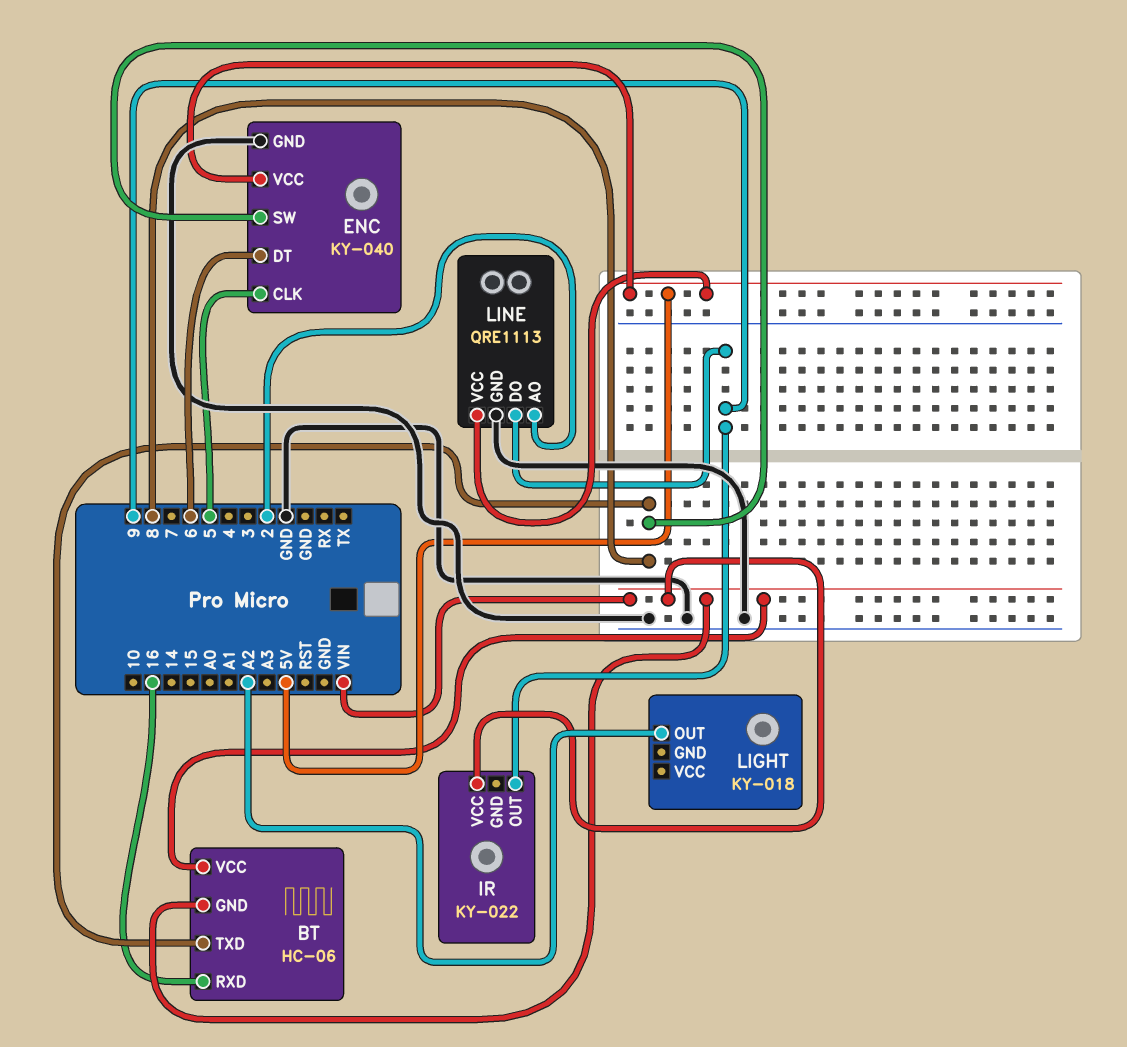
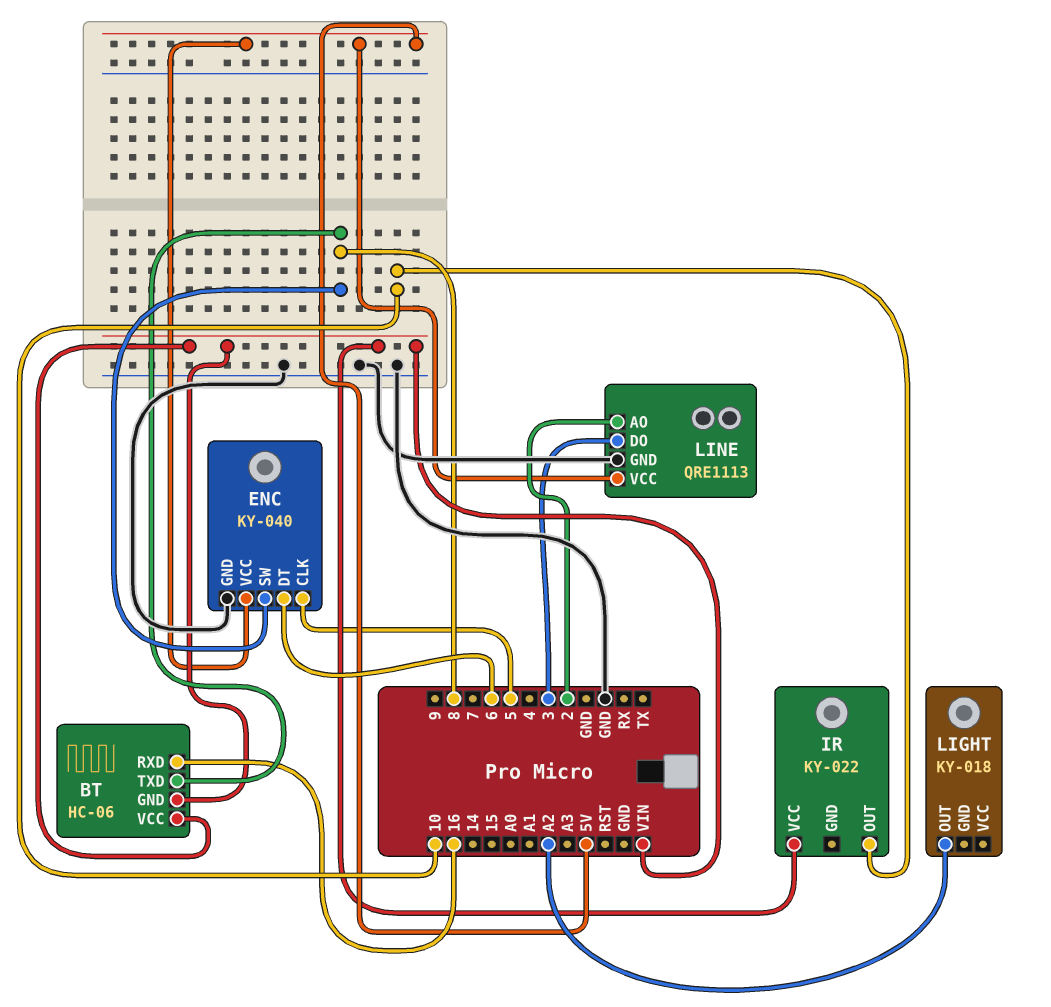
IR pin OUT: 9 -> 10
LINE pin DO: 9 -> 3

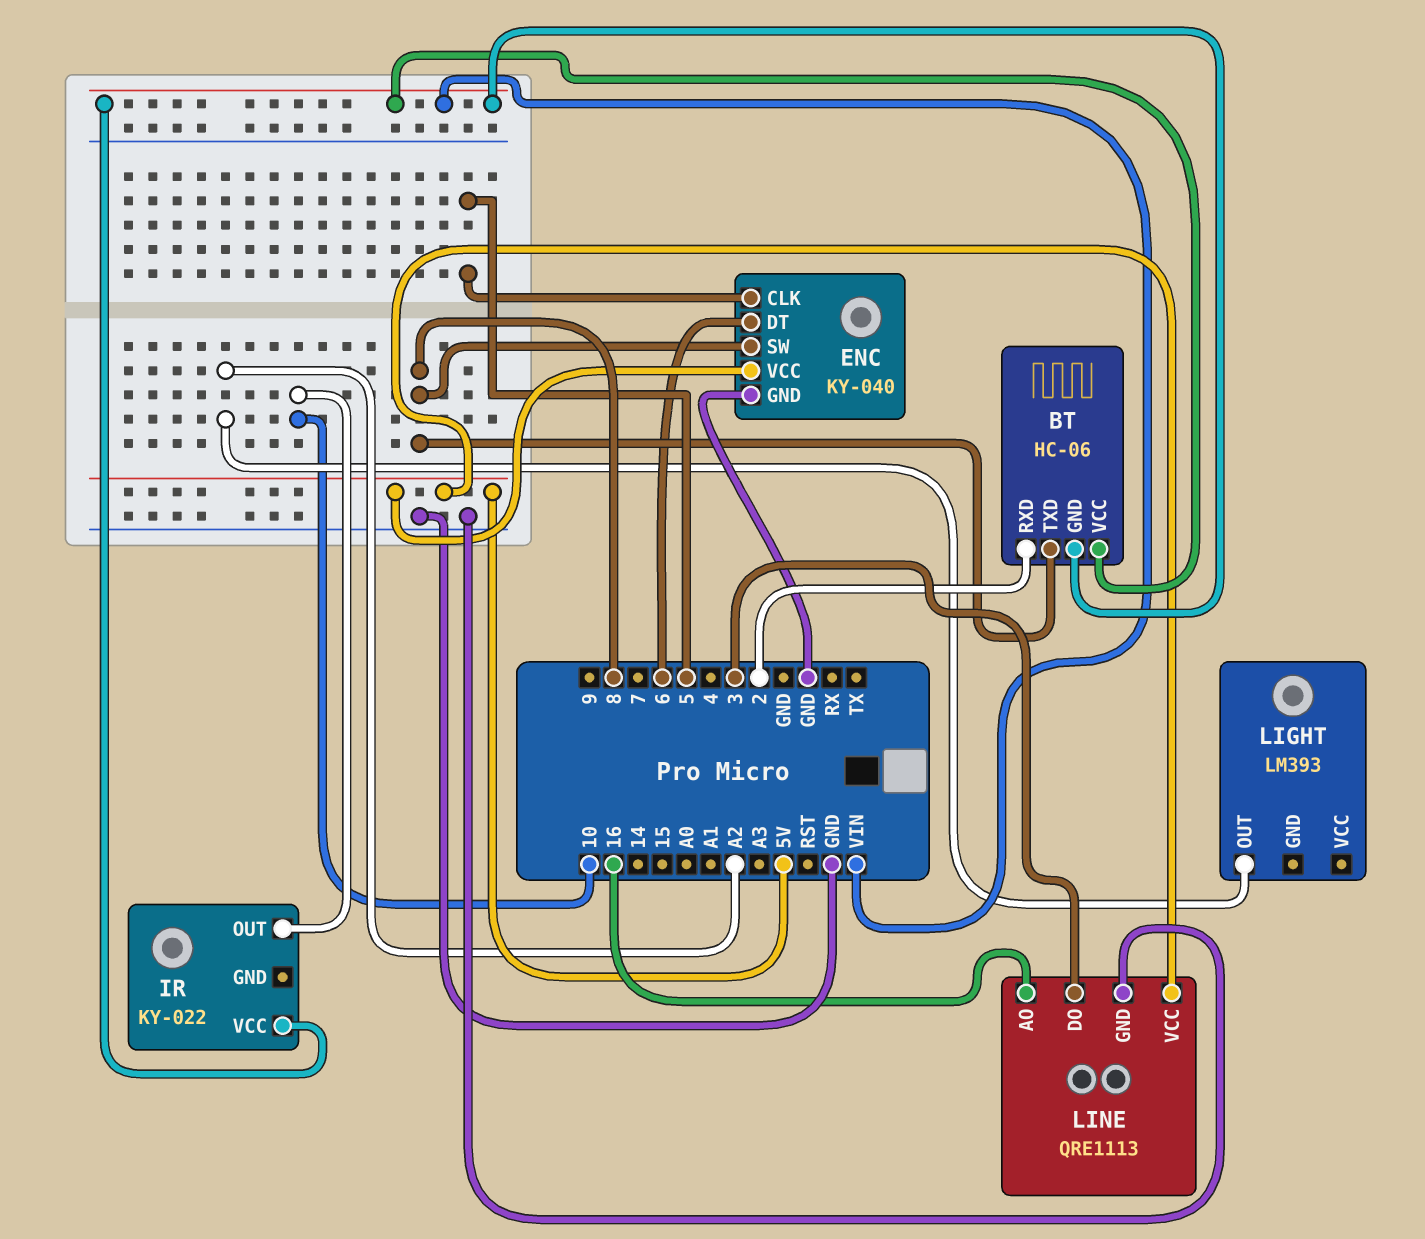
BT pin RXD: 16 -> 2
LIGHT: KY-018 -> LM393
LINE pin AO: 2 -> 16

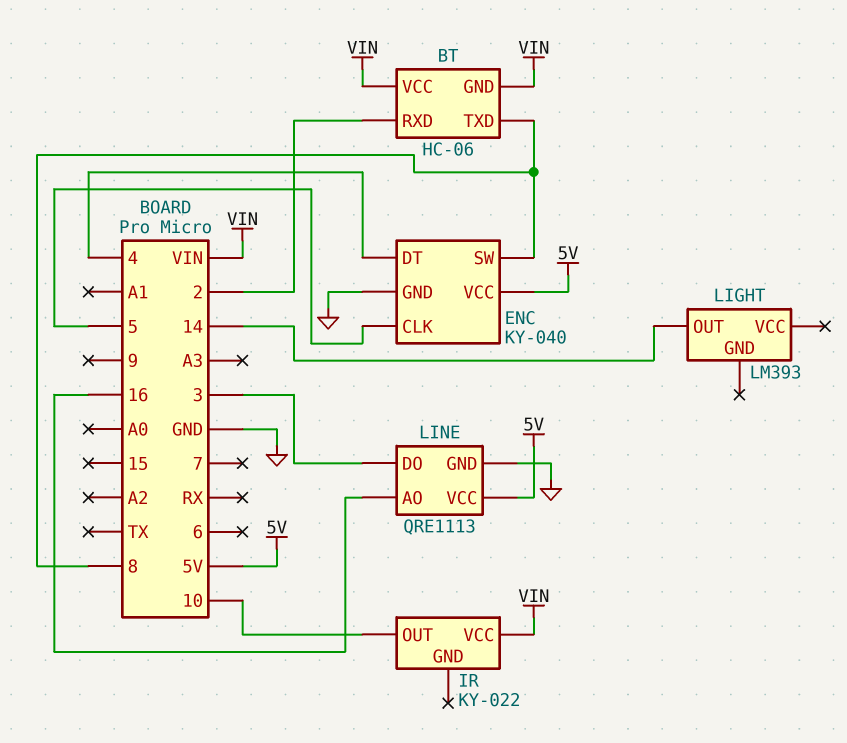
ENC pin DT: 6 -> 4
LIGHT pin OUT: A2 -> 14

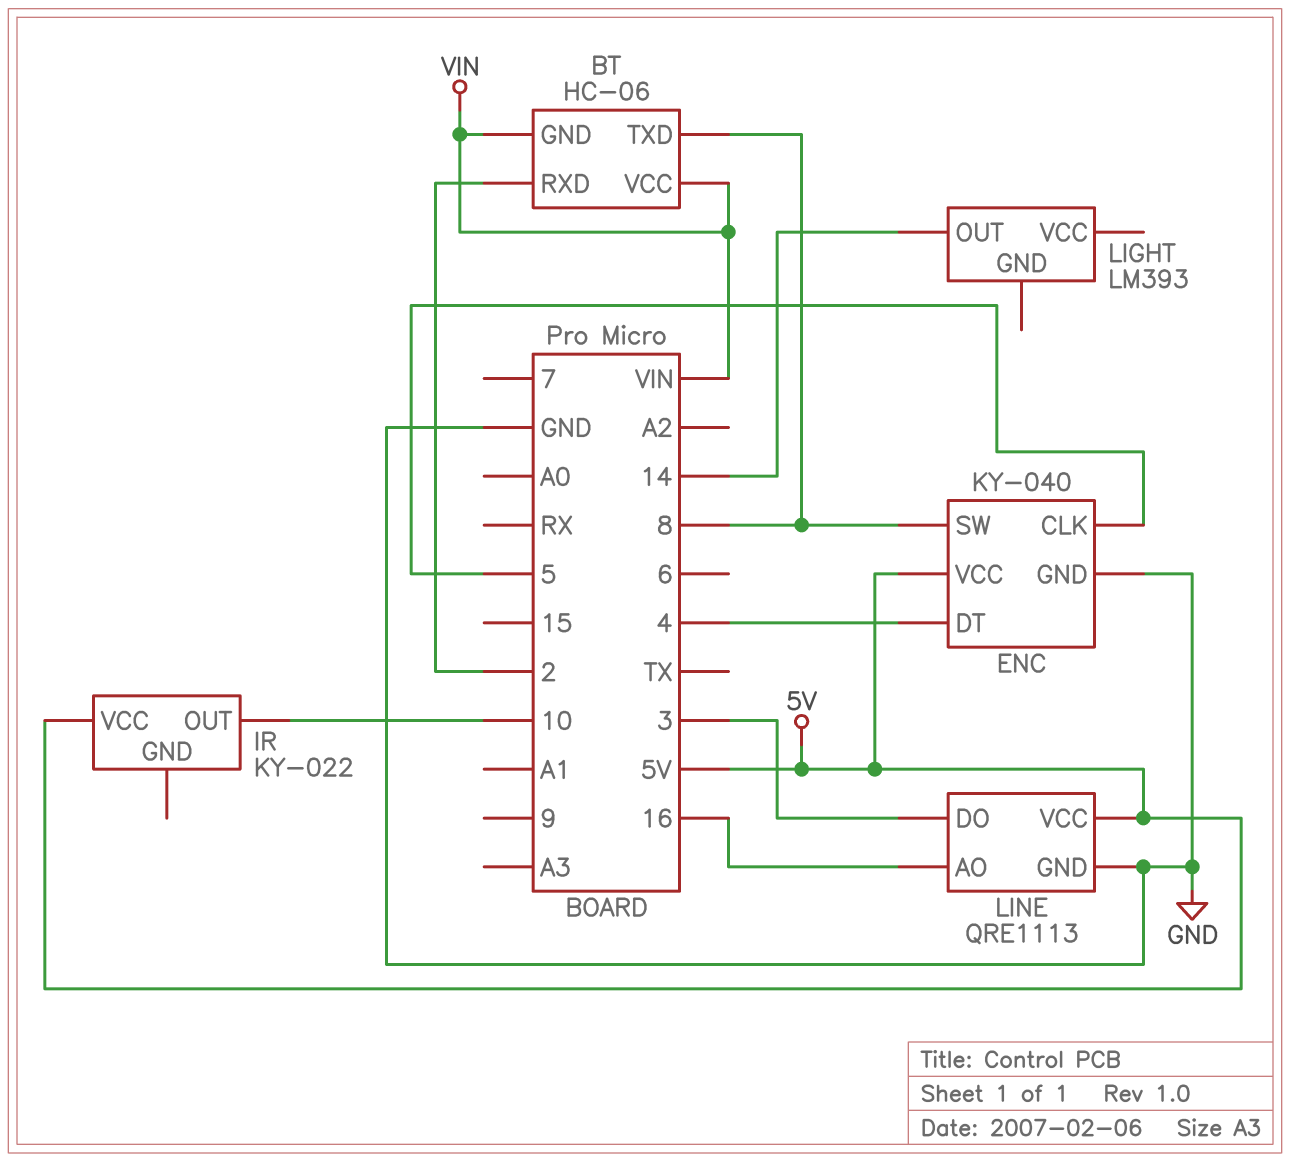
IR pin VCC: VIN -> 5V

